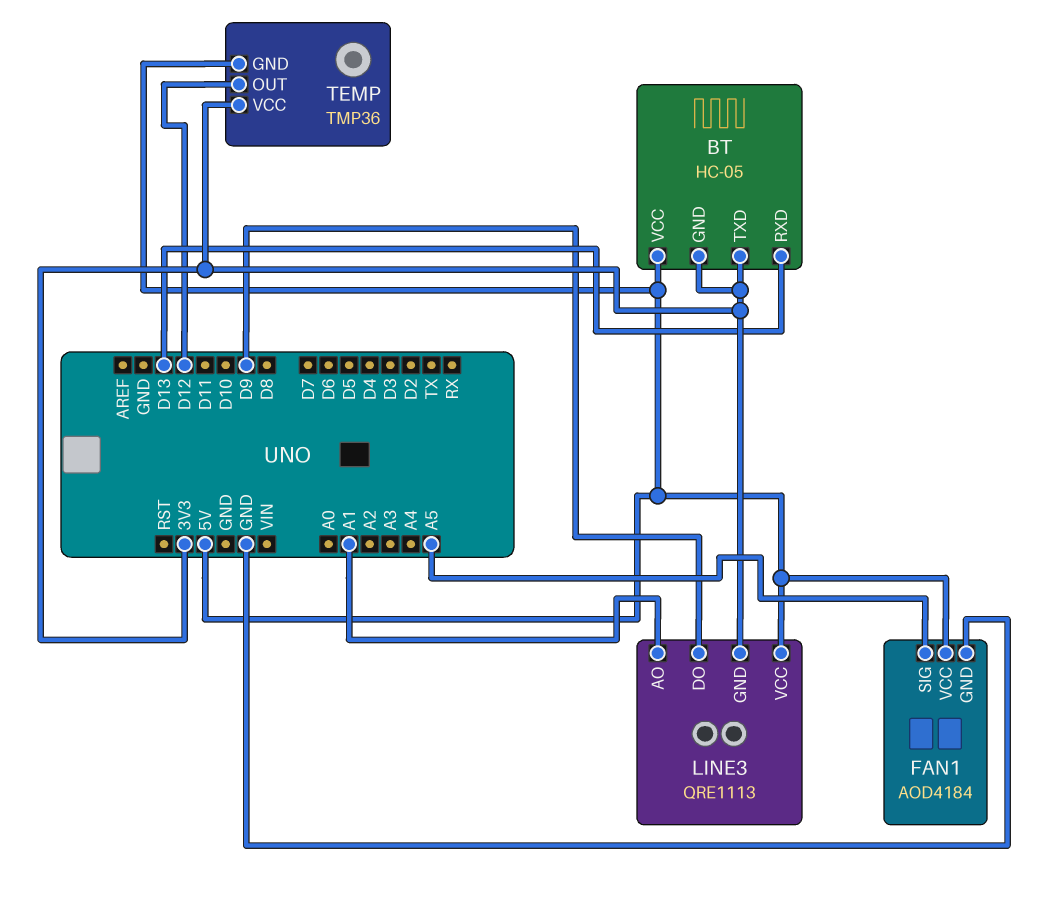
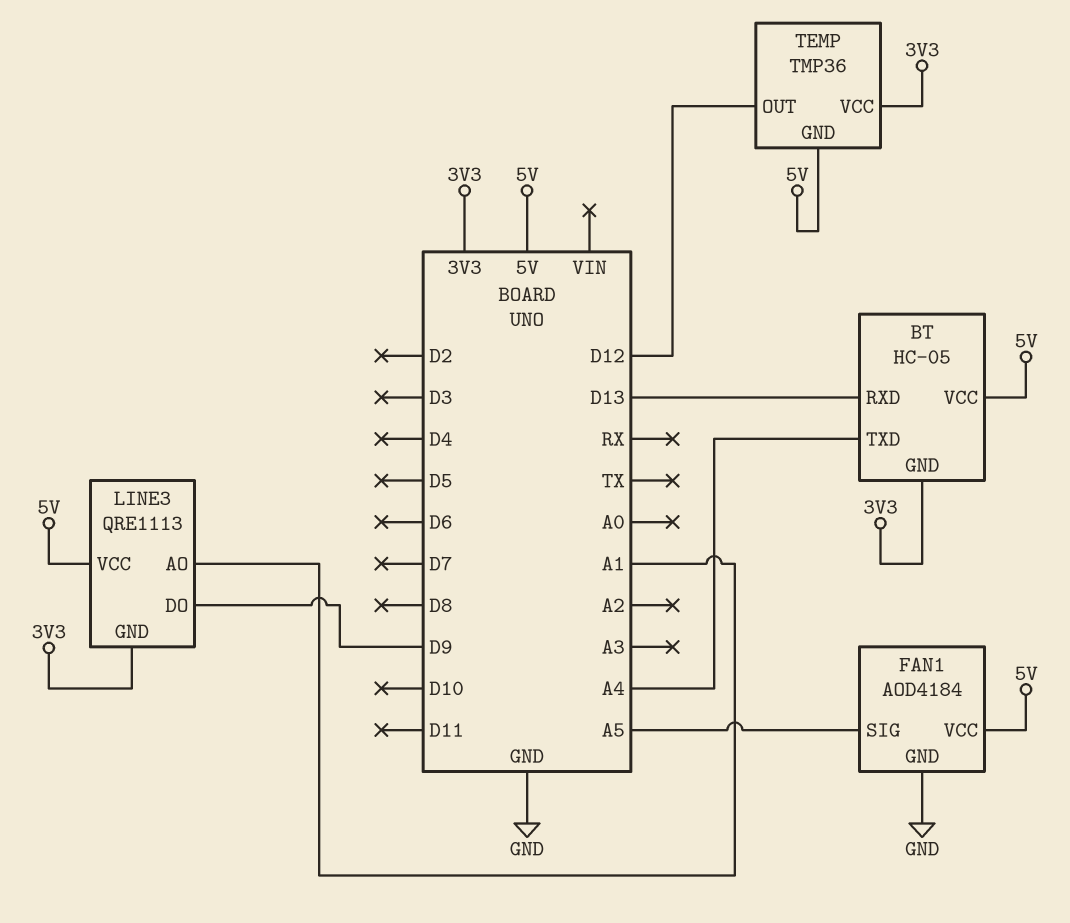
BT pin TXD: 3V3 -> A4

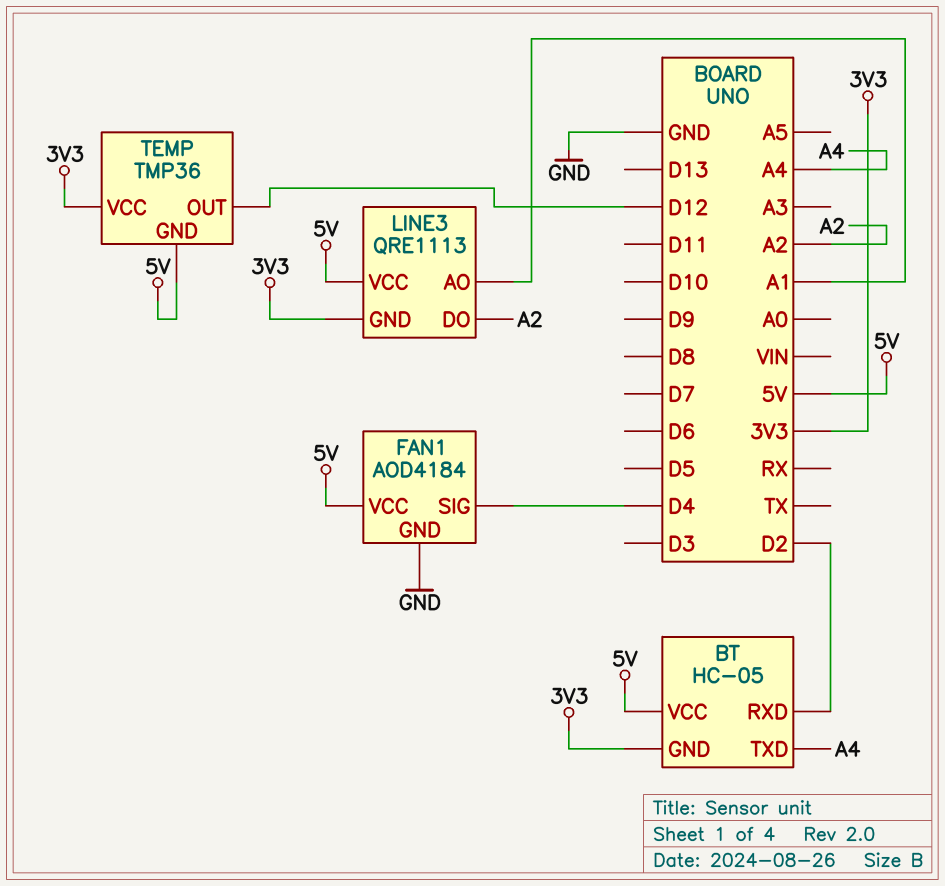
BT pin RXD: D13 -> D2
FAN1 pin SIG: A5 -> D4
LINE3 pin DO: D9 -> A2

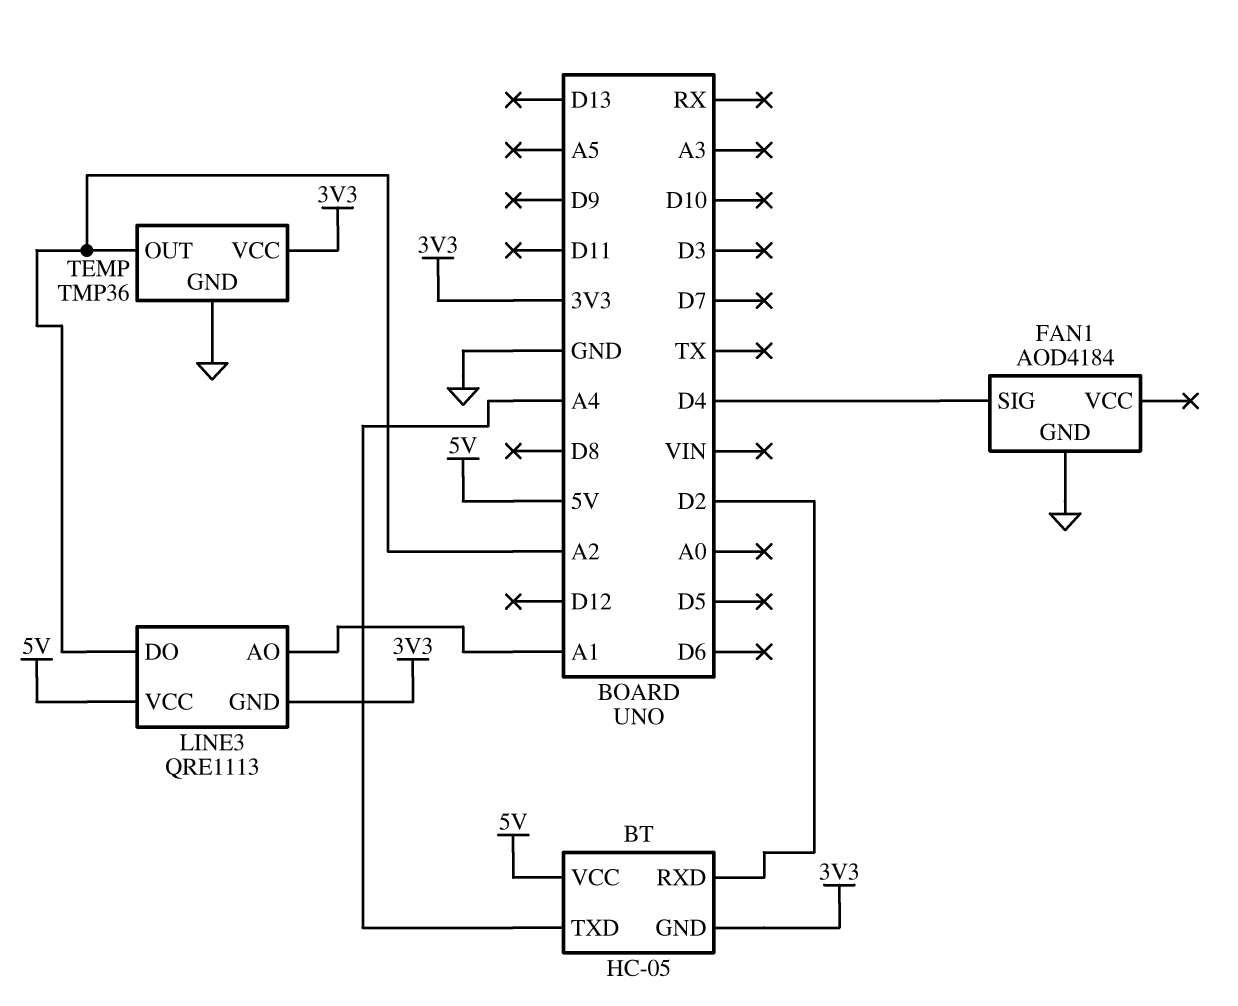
FAN1 pin VCC: 5V -> none
TEMP pin GND: 5V -> GND
TEMP pin OUT: D12 -> A2

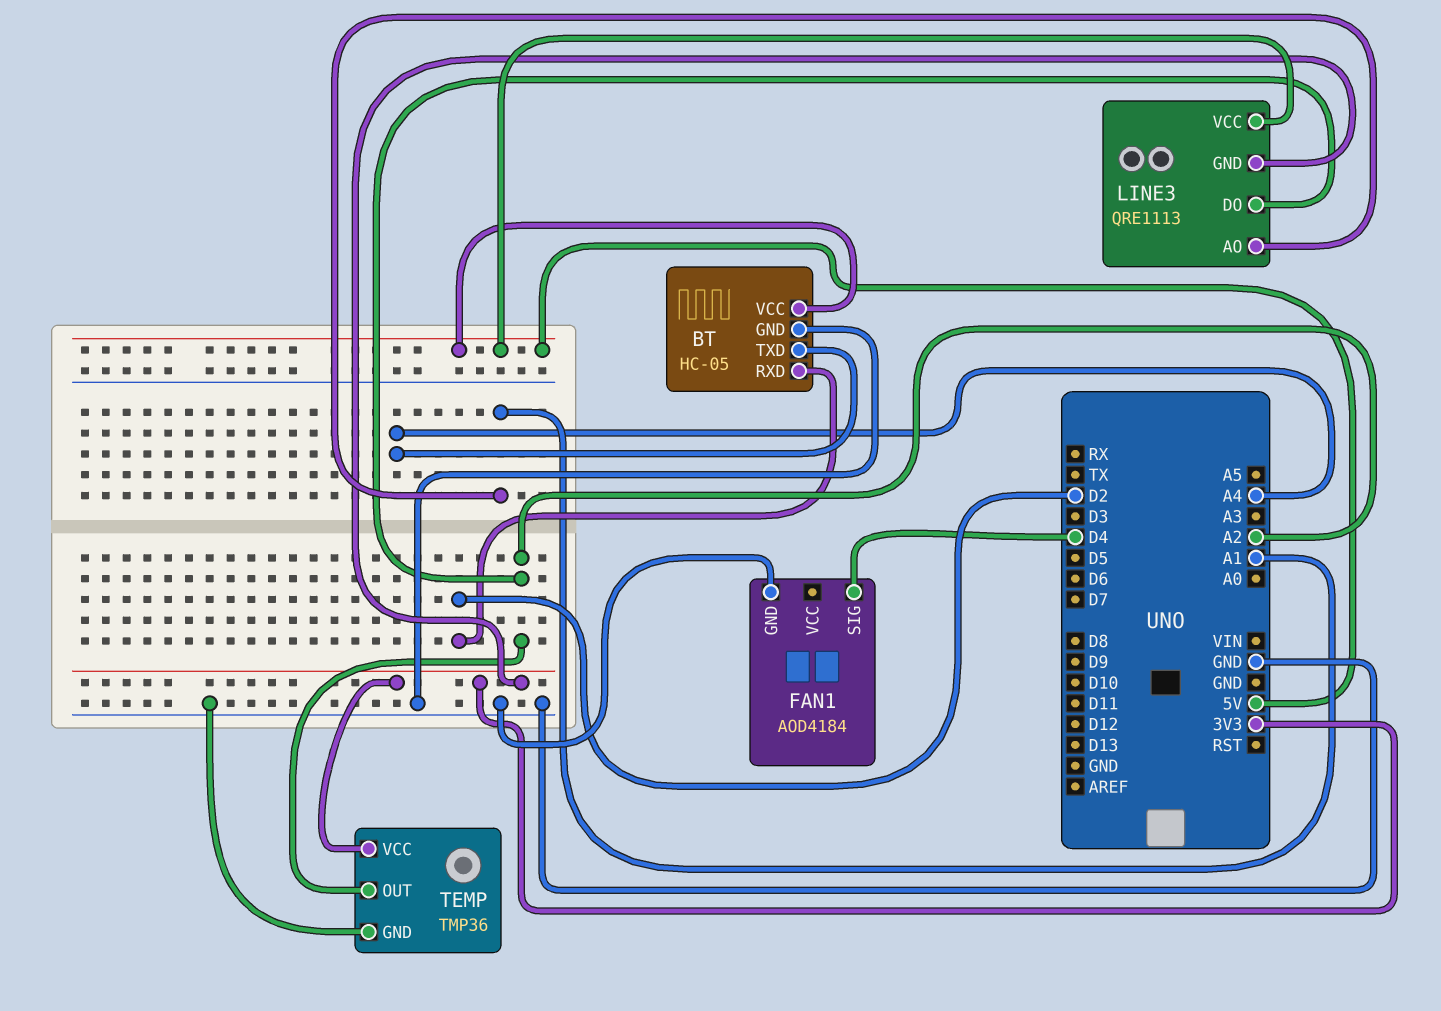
BT pin GND: 3V3 -> GND

